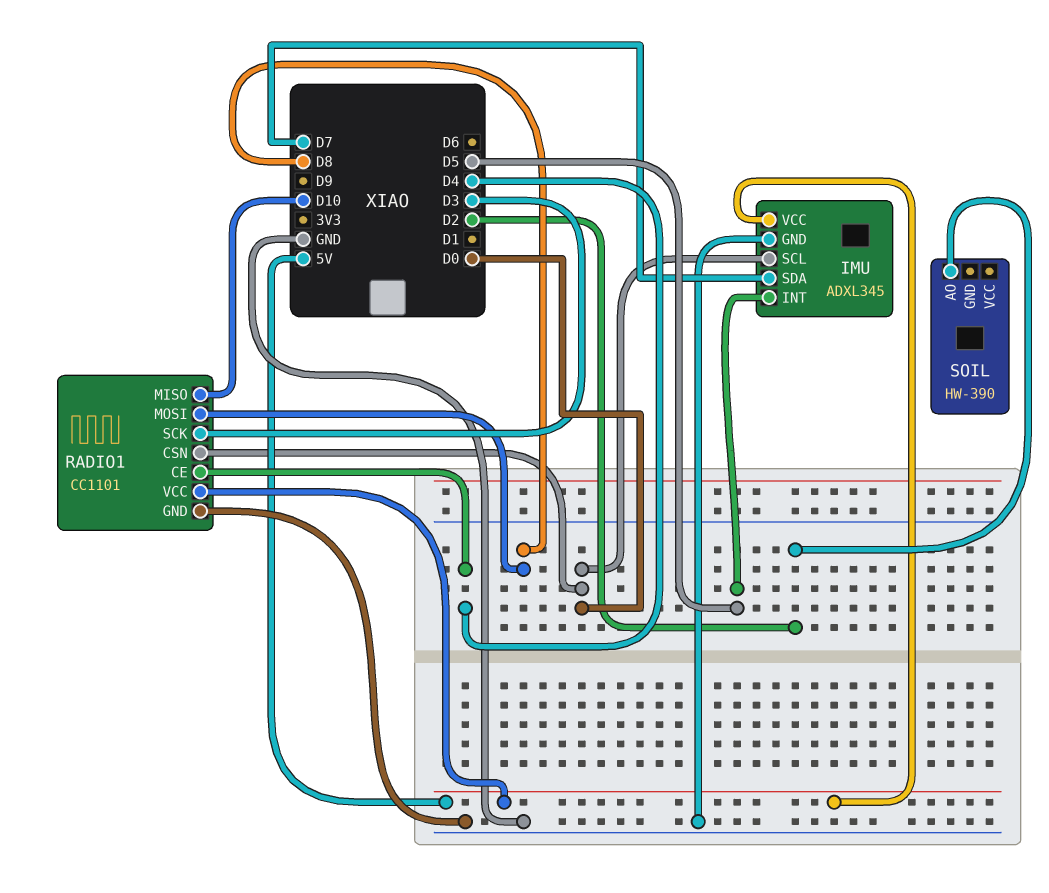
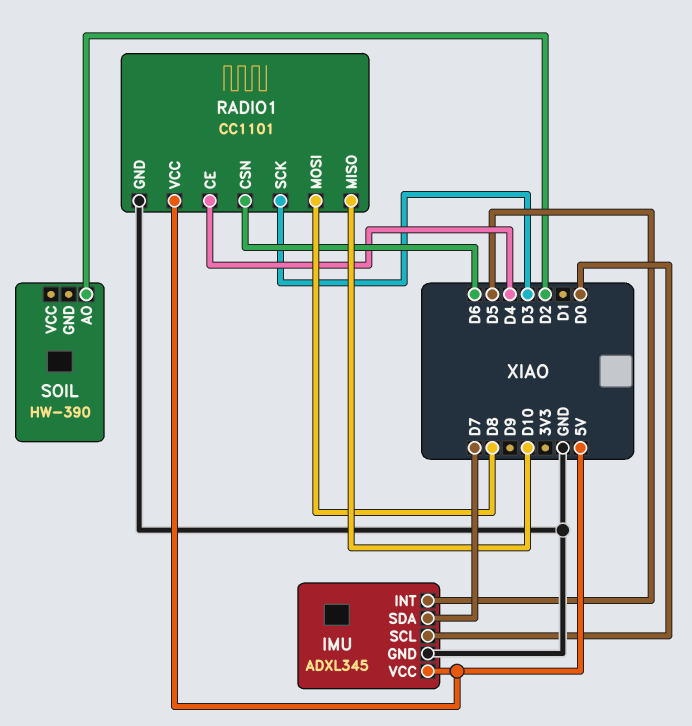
RADIO1 pin CSN: D0 -> D6

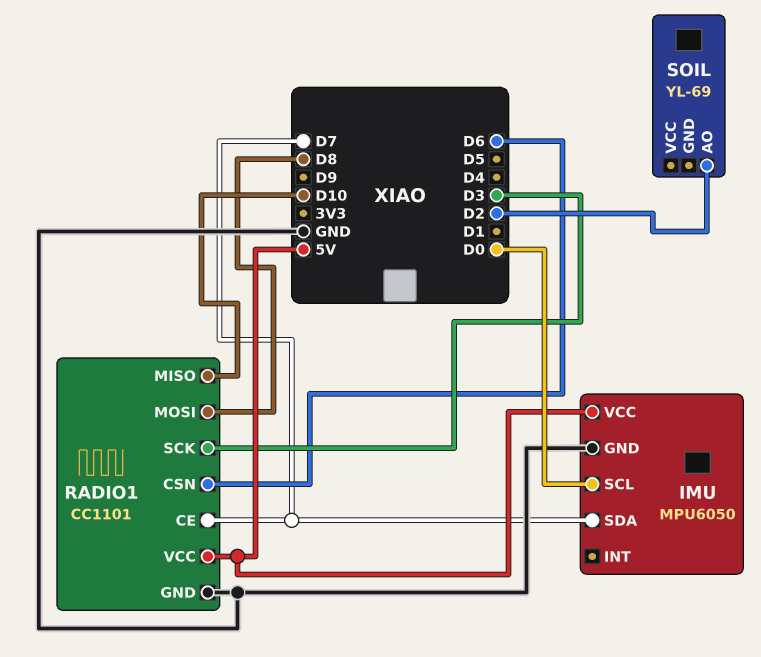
IMU: ADXL345 -> MPU6050
IMU pin INT: D5 -> none
RADIO1 pin CE: D4 -> D7
SOIL: HW-390 -> YL-69

